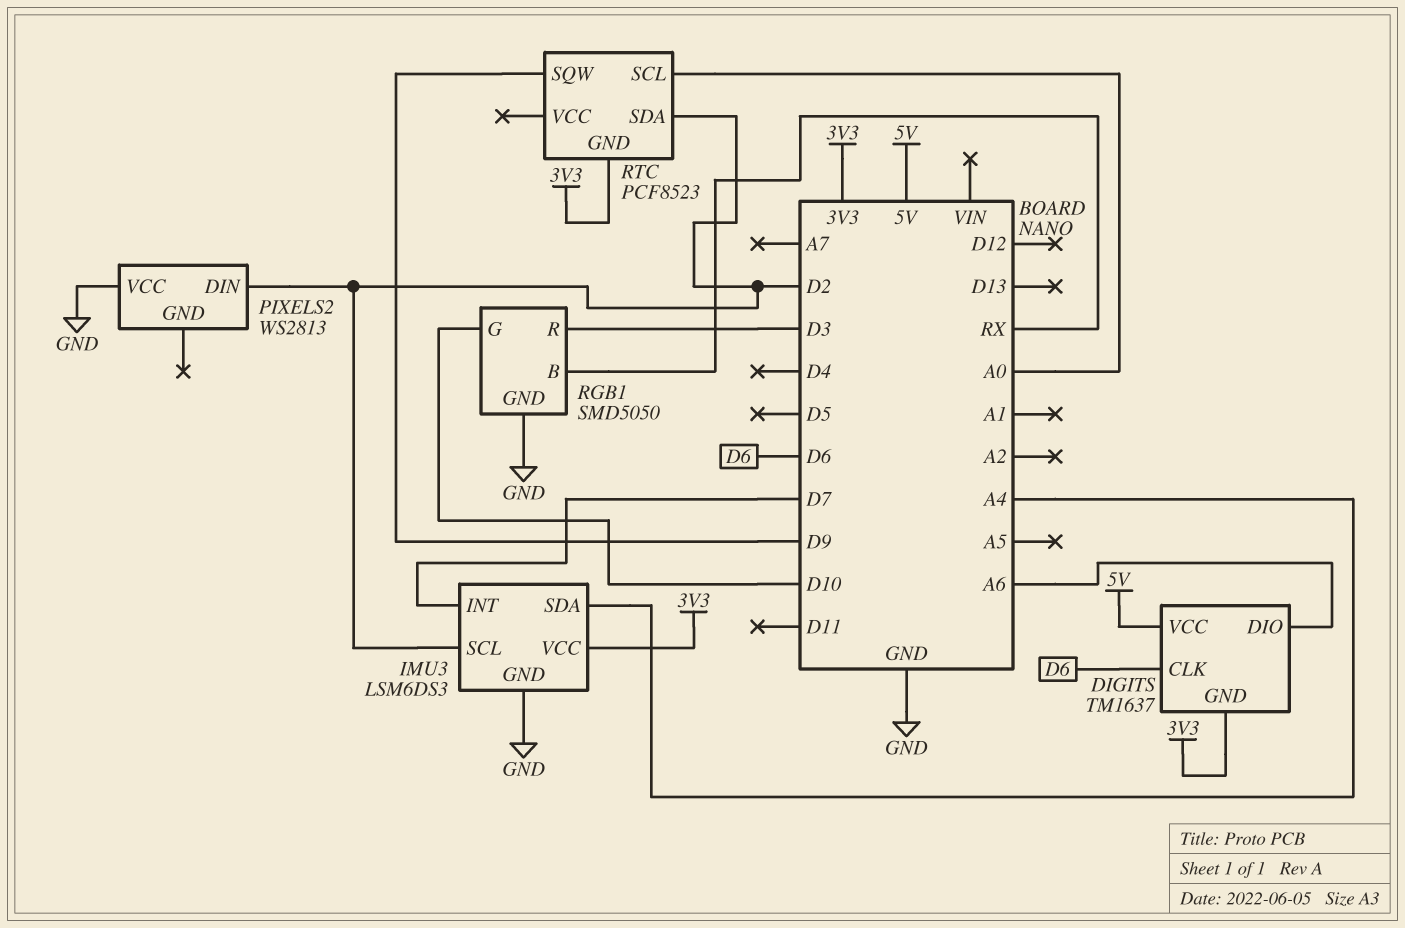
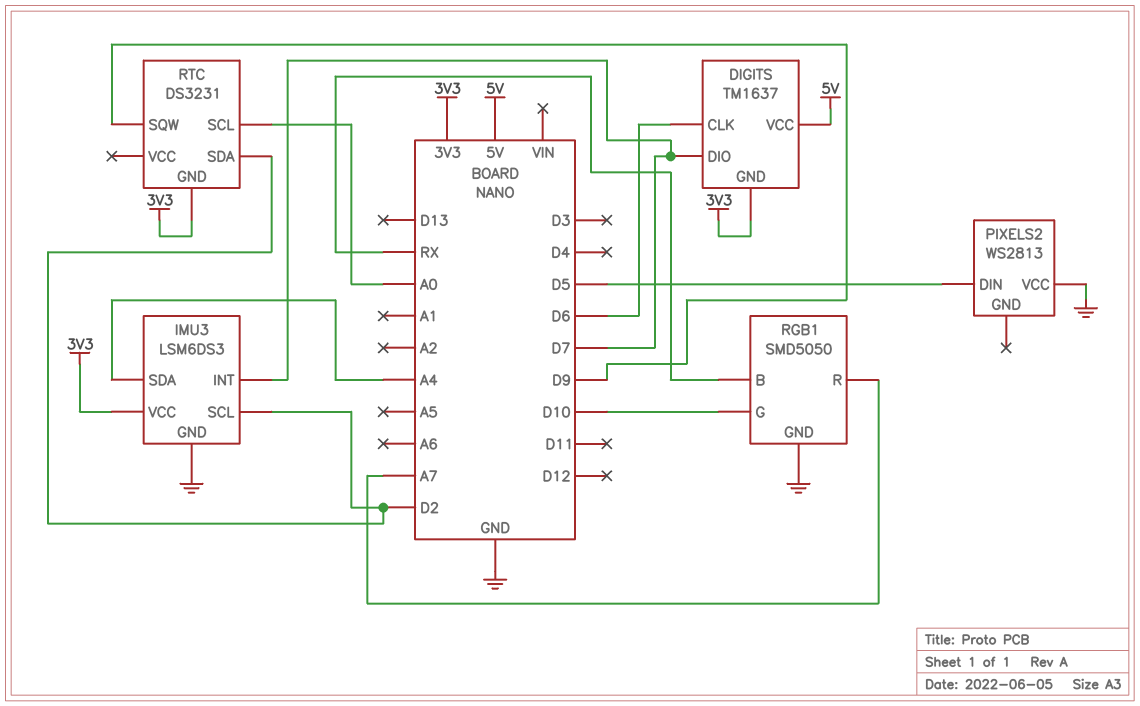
DIGITS pin DIO: A6 -> D7
PIXELS2 pin DIN: D2 -> D5
RGB1 pin R: D3 -> A7
RTC: PCF8523 -> DS3231

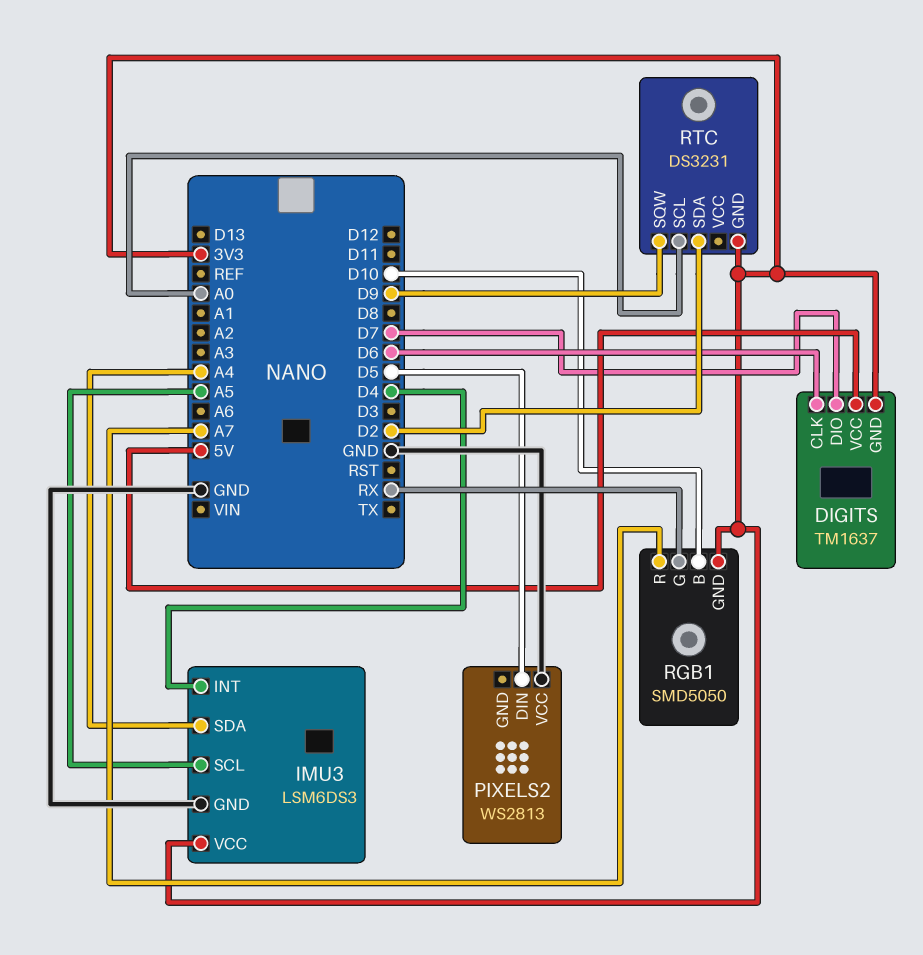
IMU3 pin INT: D7 -> D4
IMU3 pin SCL: D2 -> A5
RGB1 pin B: RX -> D10
RGB1 pin G: D10 -> RX
RGB1 pin GND: GND -> 3V3

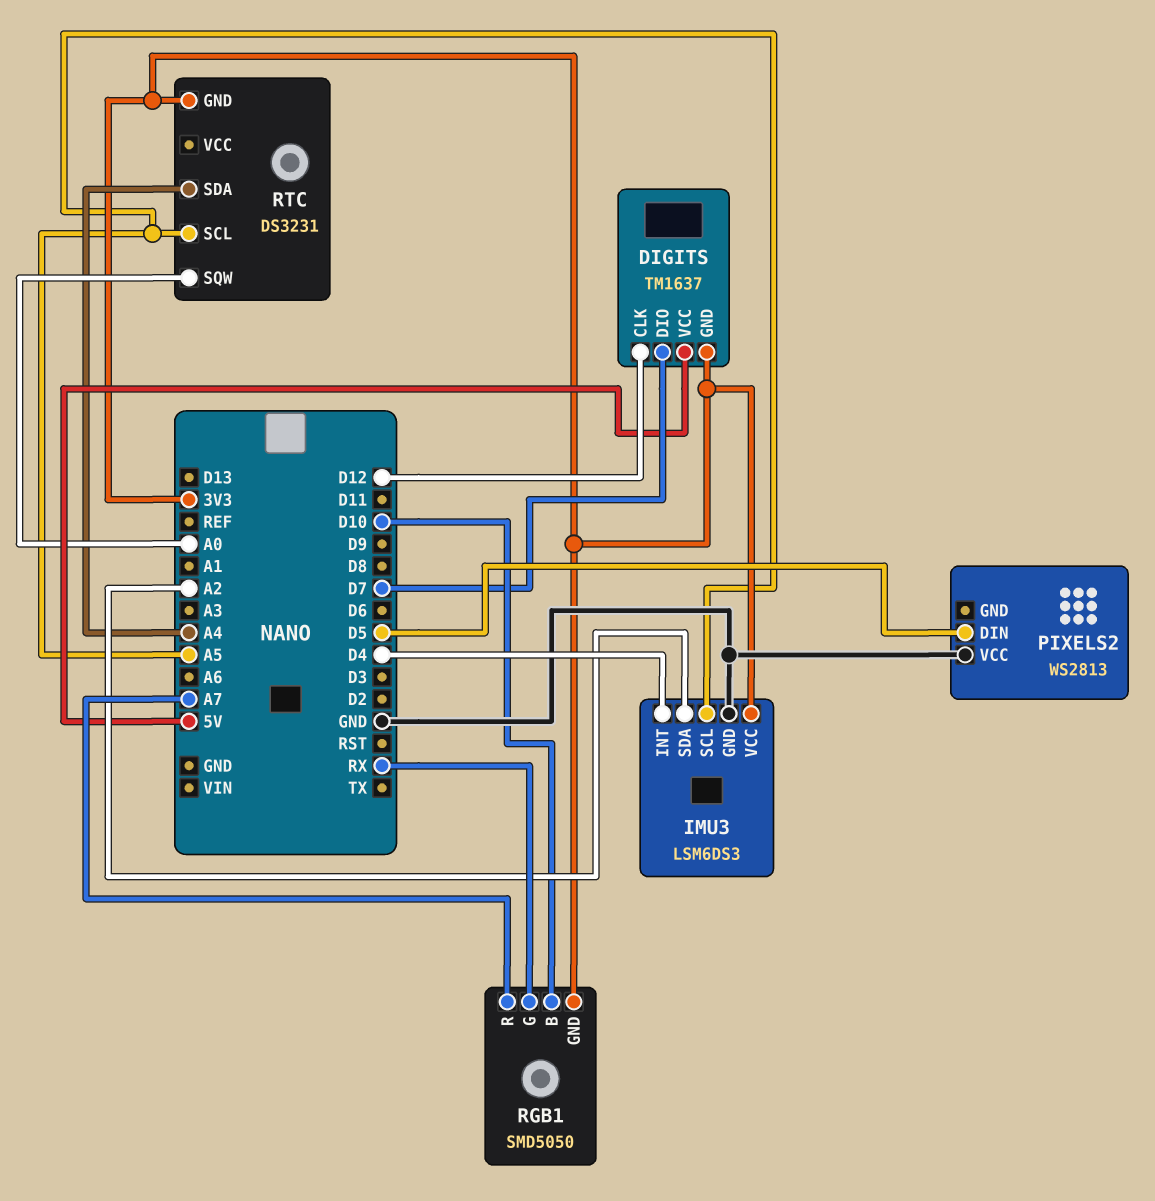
DIGITS pin CLK: D6 -> D12
IMU3 pin SDA: A4 -> A2
RTC pin SCL: A0 -> A5
RTC pin SDA: D2 -> A4
RTC pin SQW: D9 -> A0

